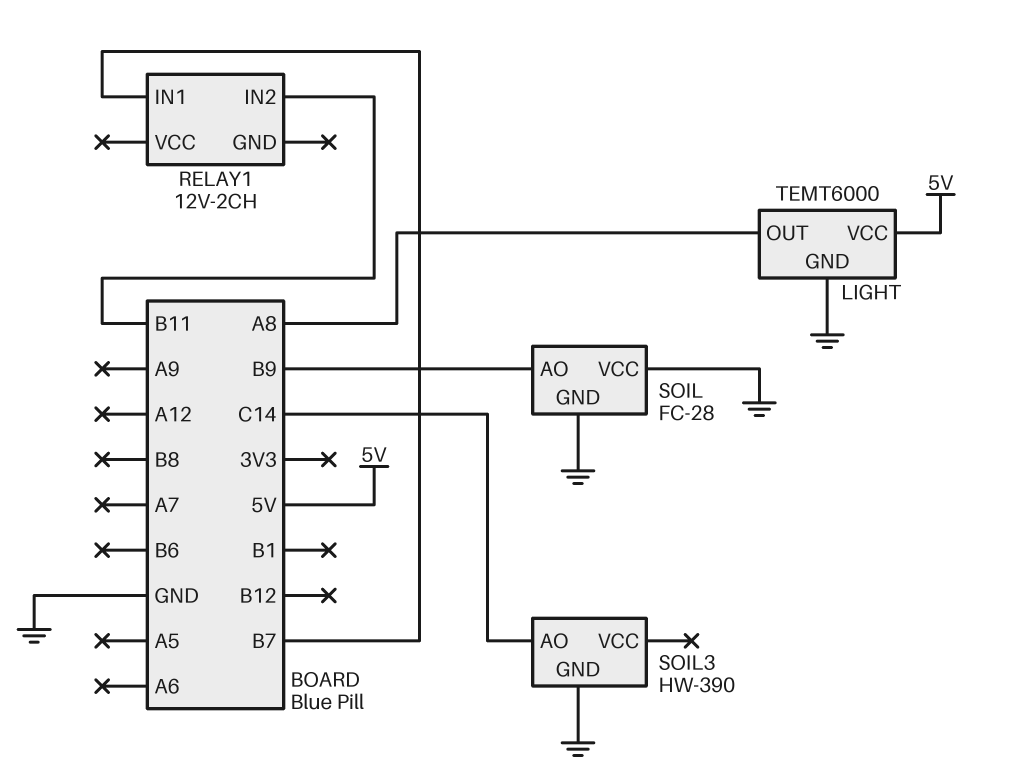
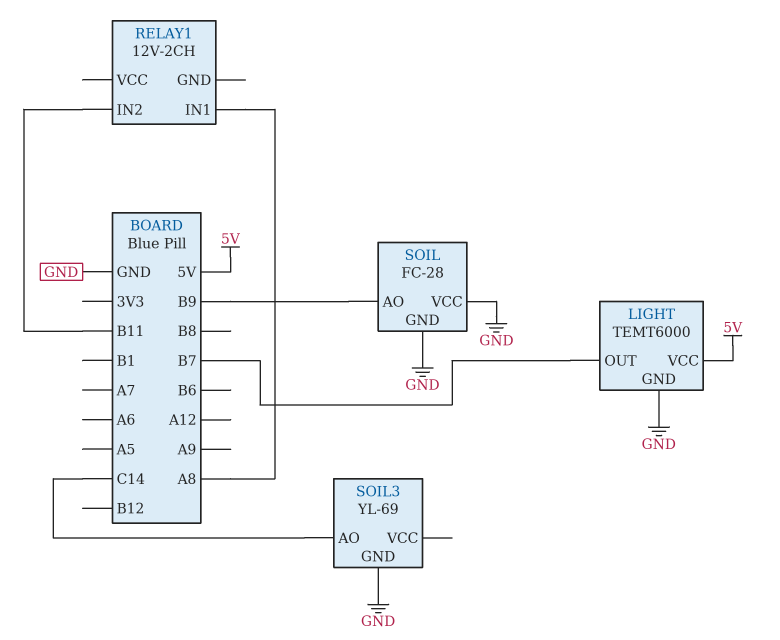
LIGHT pin OUT: A8 -> B7
RELAY1 pin IN1: B7 -> A8
SOIL3: HW-390 -> YL-69

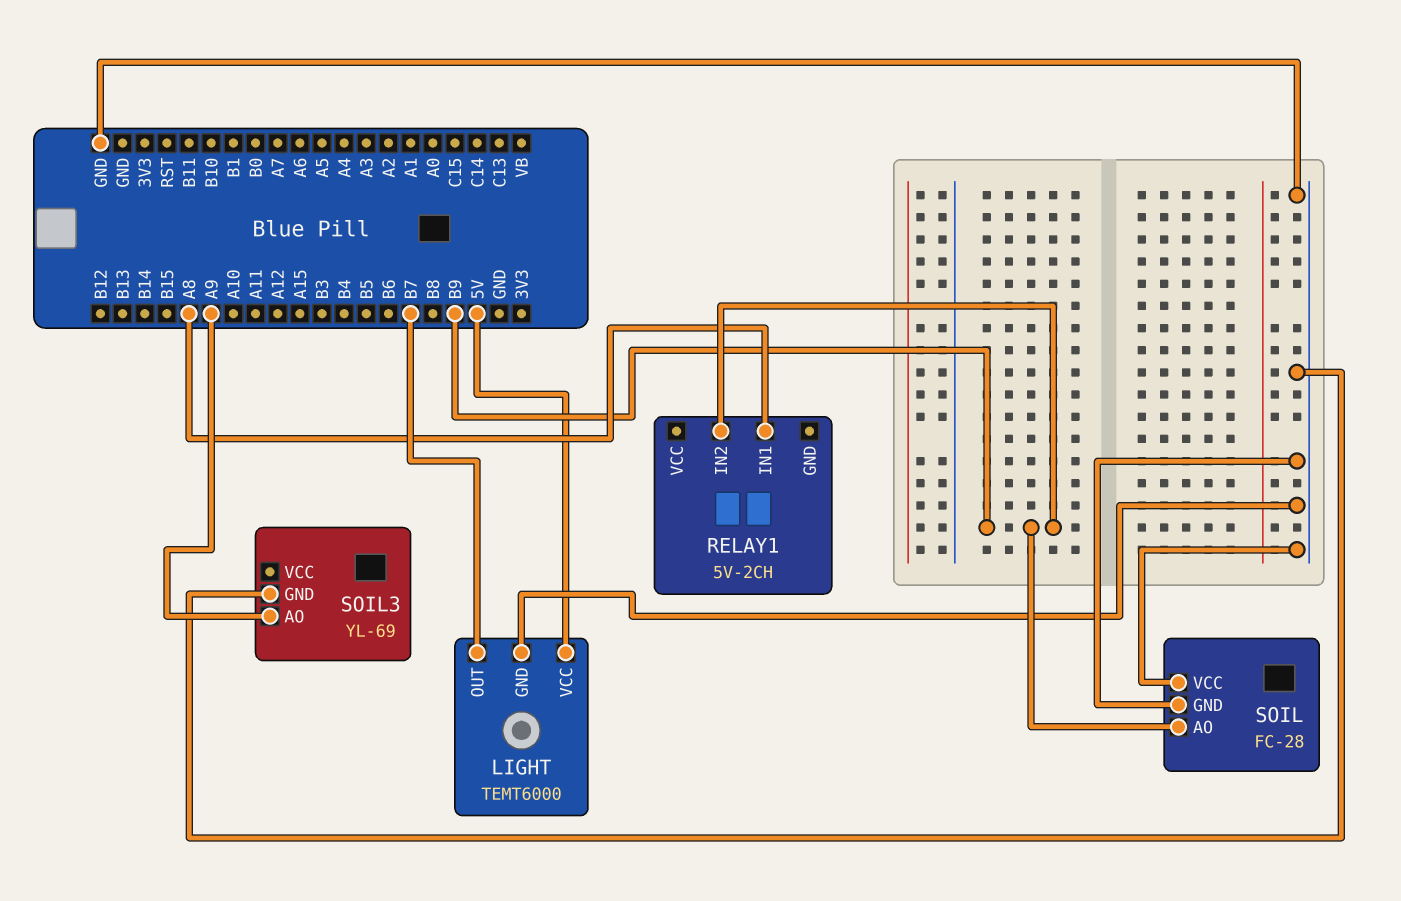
RELAY1: 12V-2CH -> 5V-2CH
RELAY1 pin IN2: B11 -> B9
SOIL3 pin AO: C14 -> A9

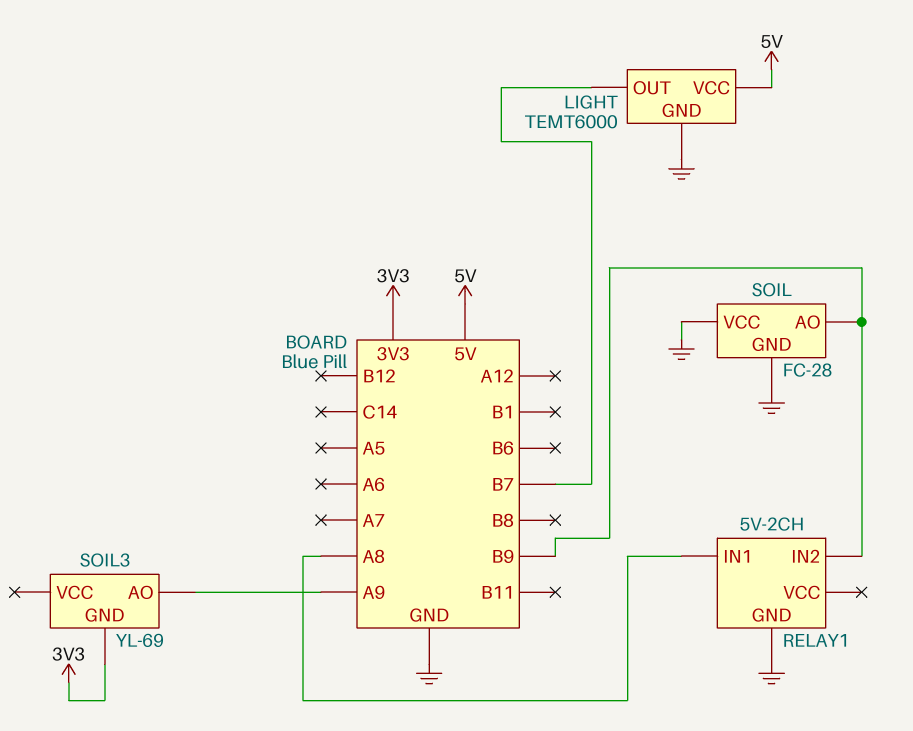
RELAY1 pin GND: none -> GND
SOIL3 pin GND: GND -> 3V3

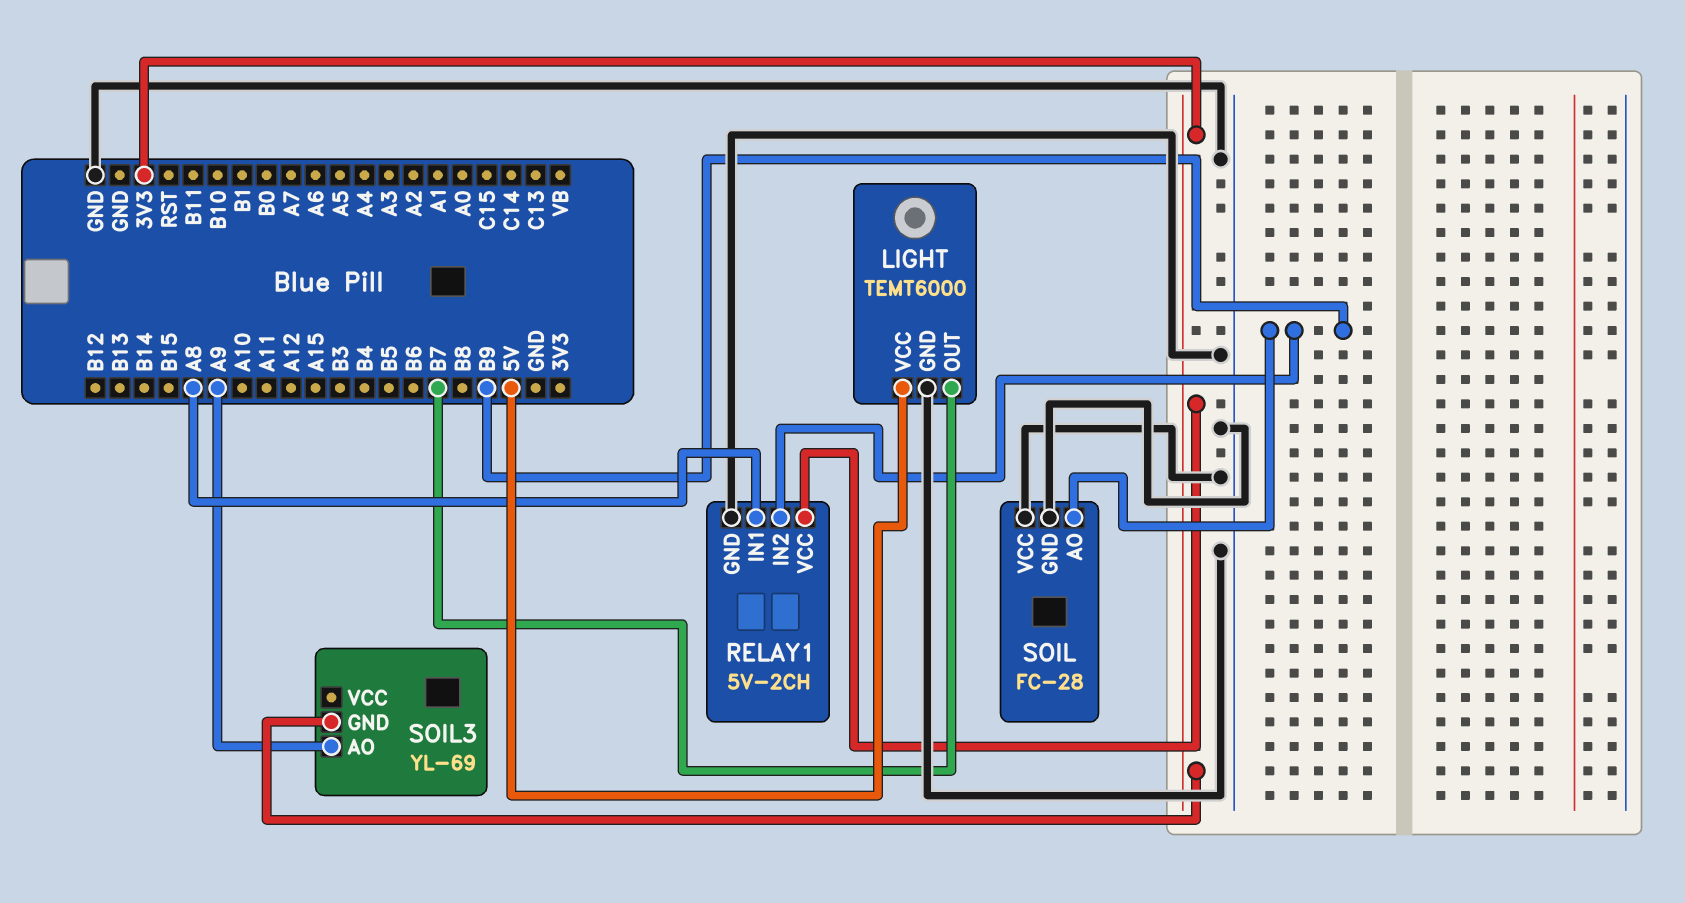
RELAY1 pin VCC: none -> 3V3

